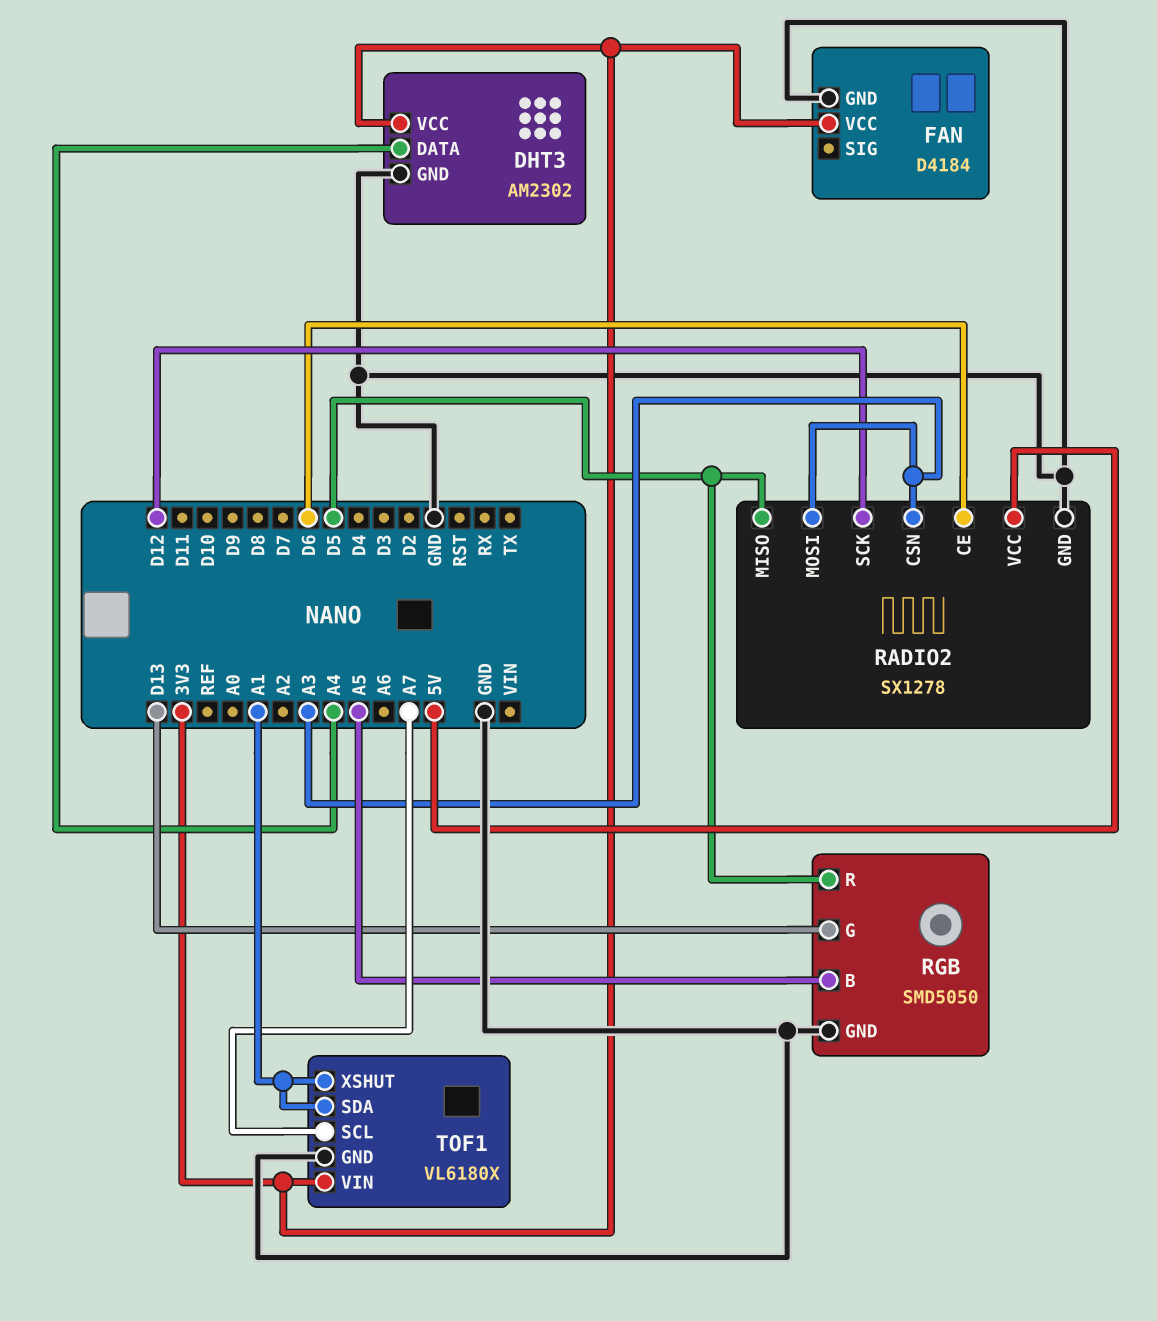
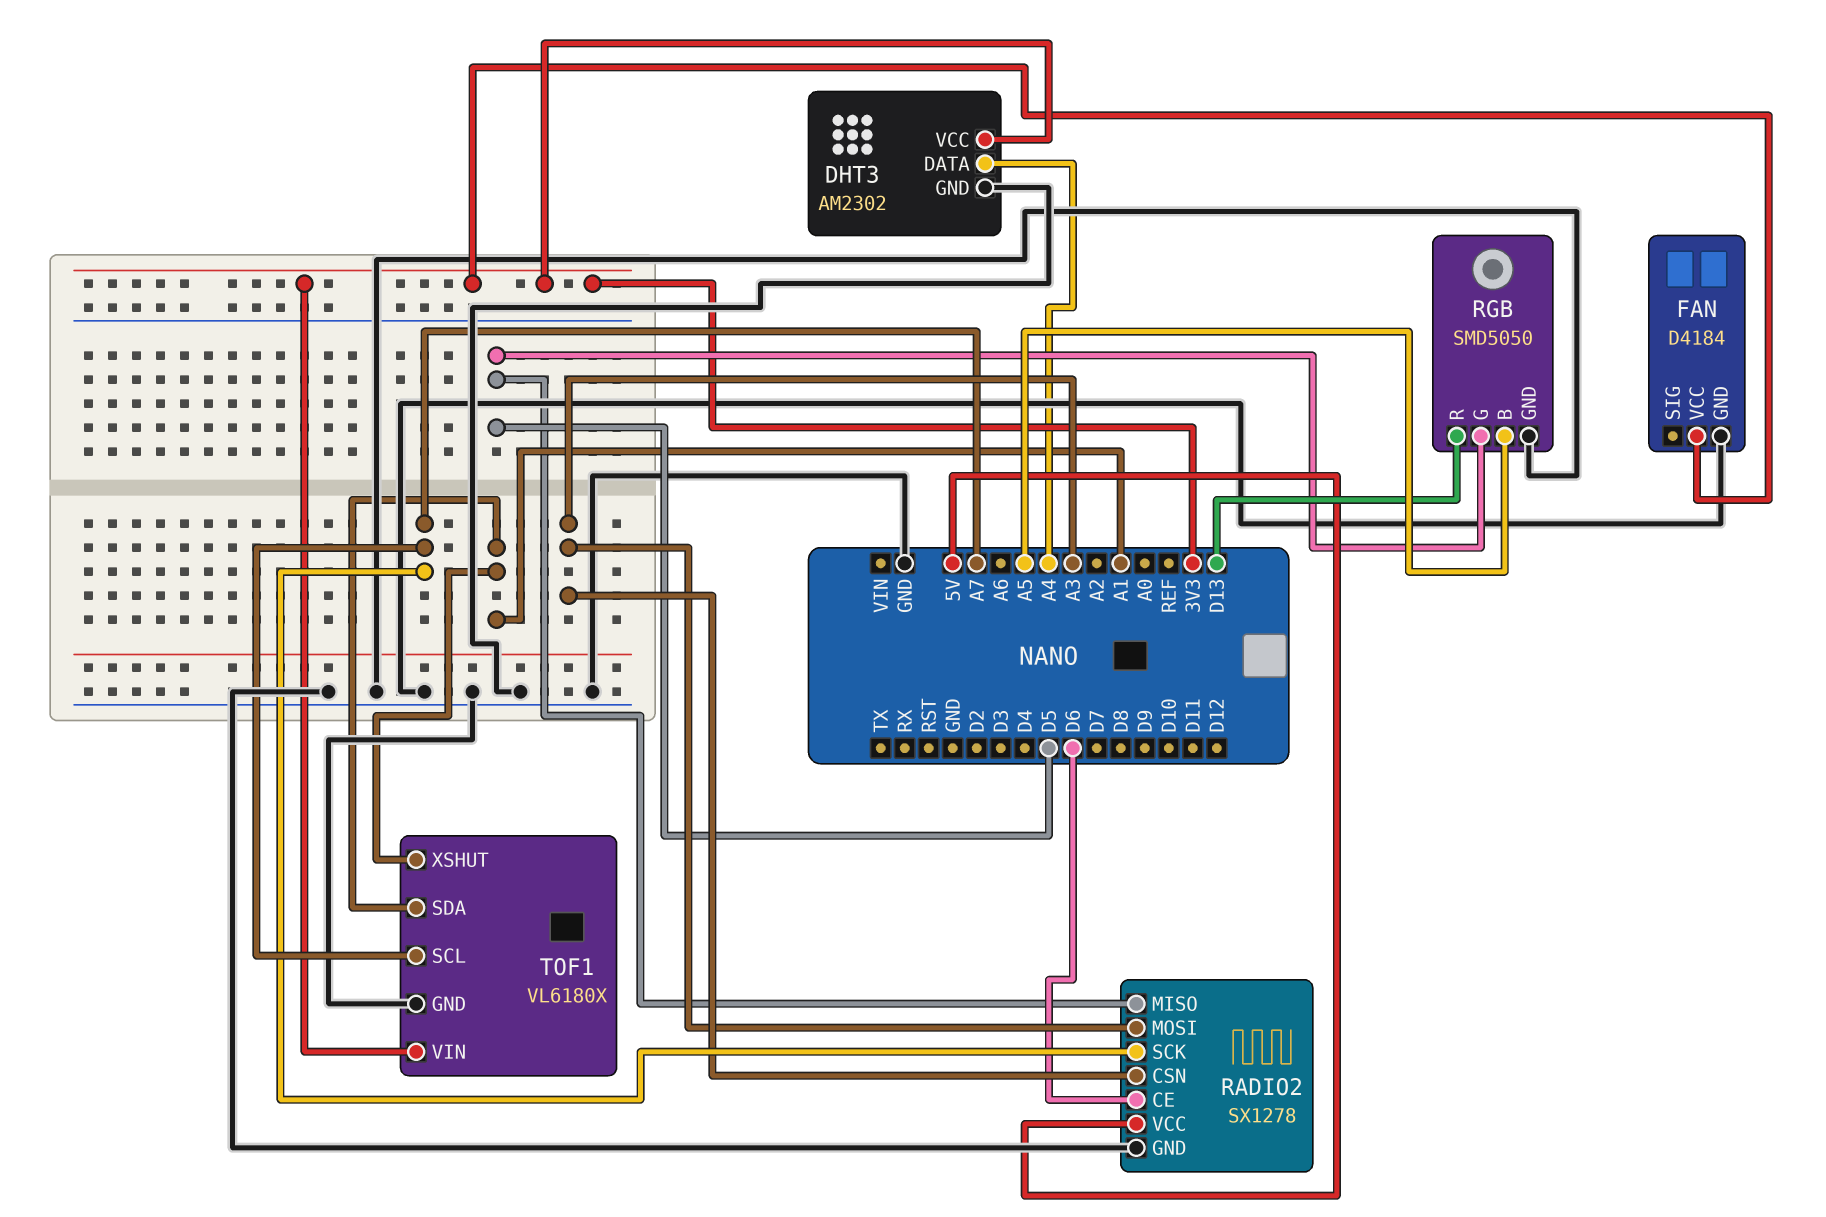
RADIO2 pin SCK: D12 -> A7
RGB pin G: D13 -> D5
RGB pin R: D5 -> D13

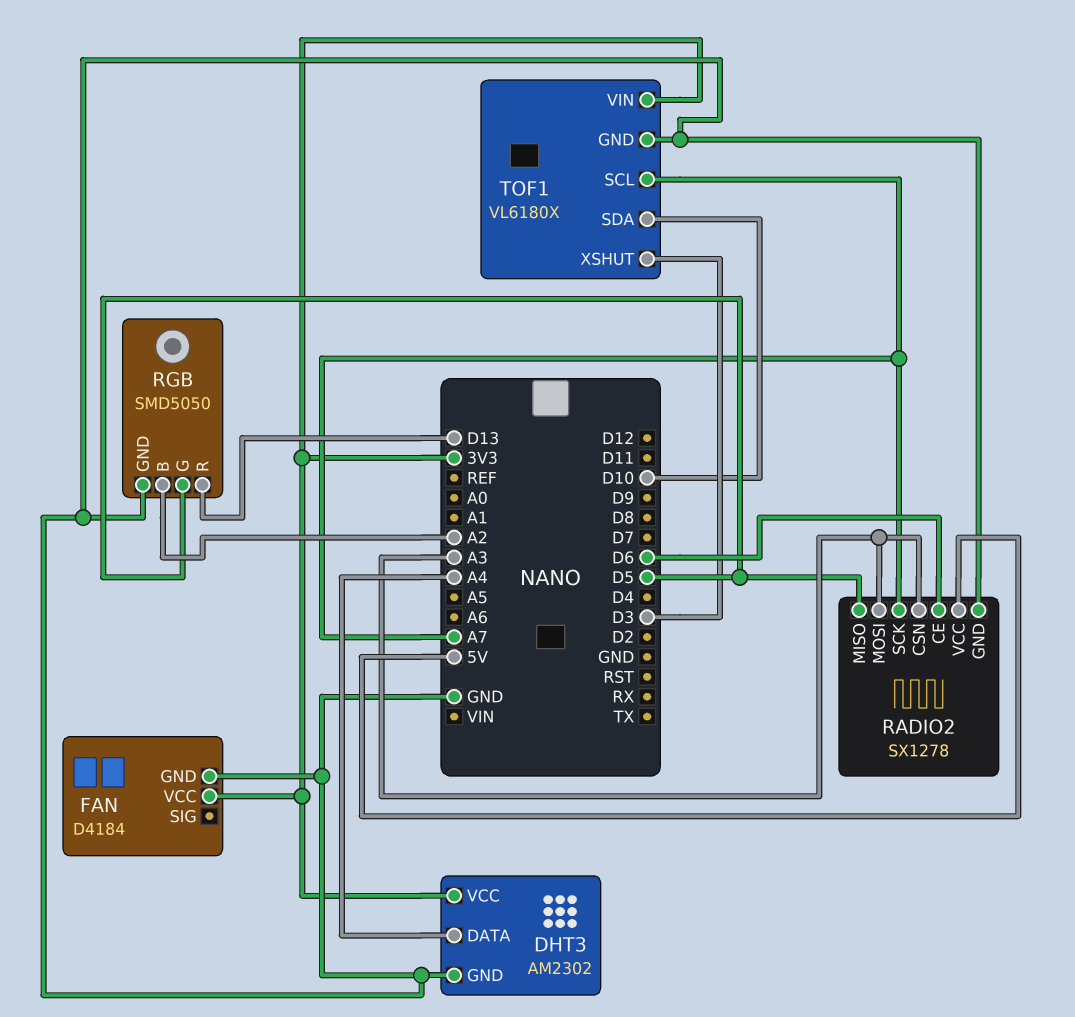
RGB pin B: A5 -> A2
TOF1 pin SDA: A1 -> D10
TOF1 pin XSHUT: A1 -> D3

